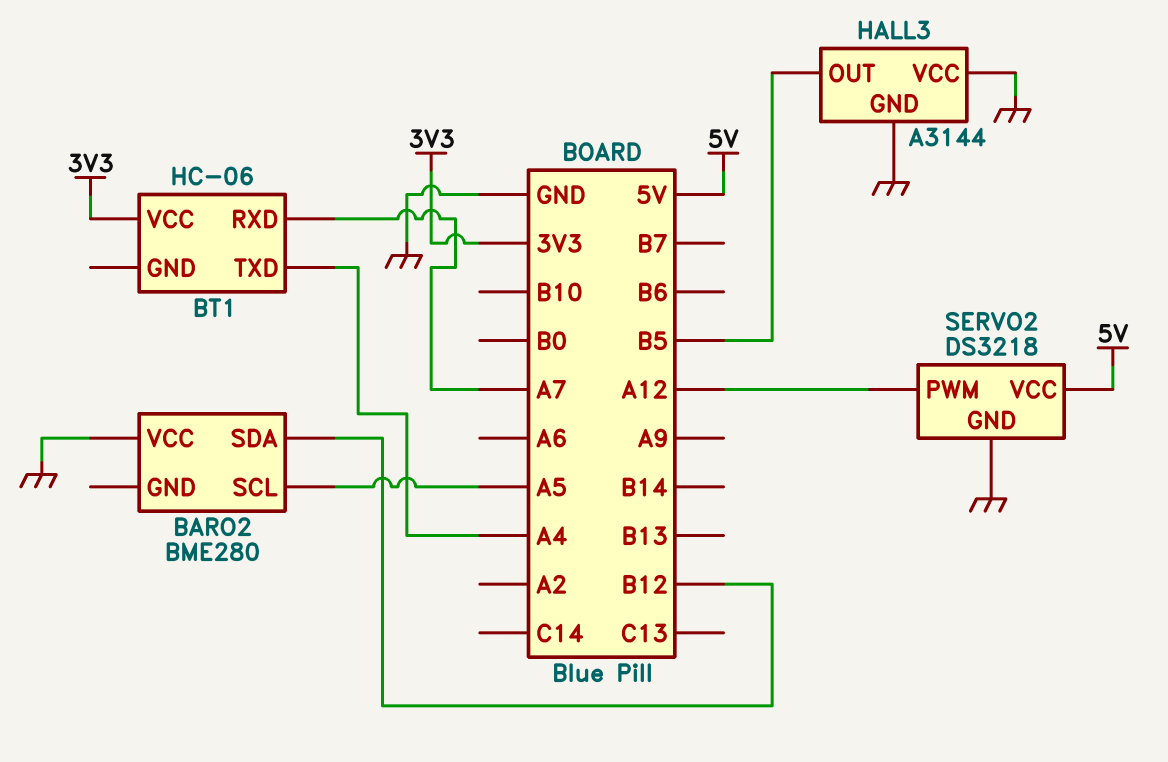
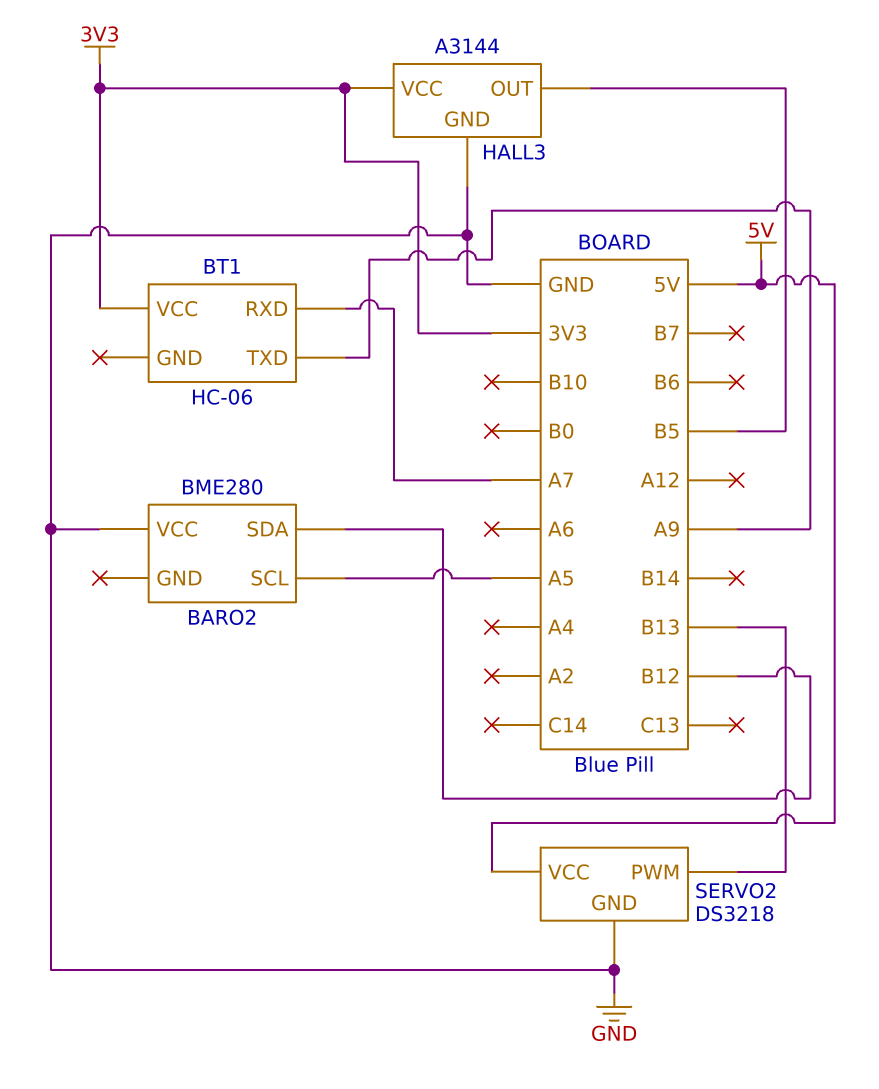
BT1 pin TXD: A4 -> A9
HALL3 pin VCC: GND -> 3V3
SERVO2 pin PWM: A12 -> B13

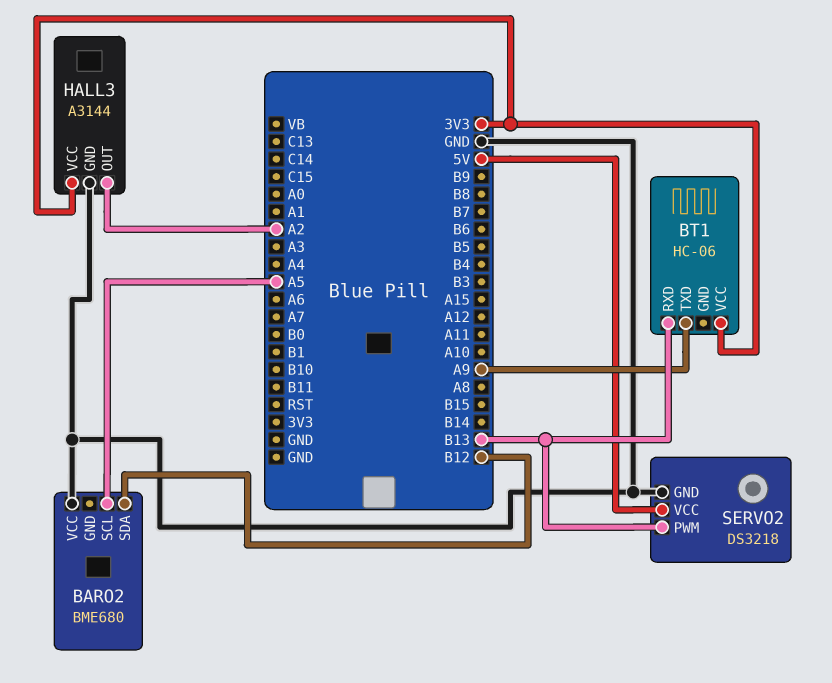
BARO2: BME280 -> BME680
BT1 pin RXD: A7 -> B13
HALL3 pin OUT: B5 -> A2

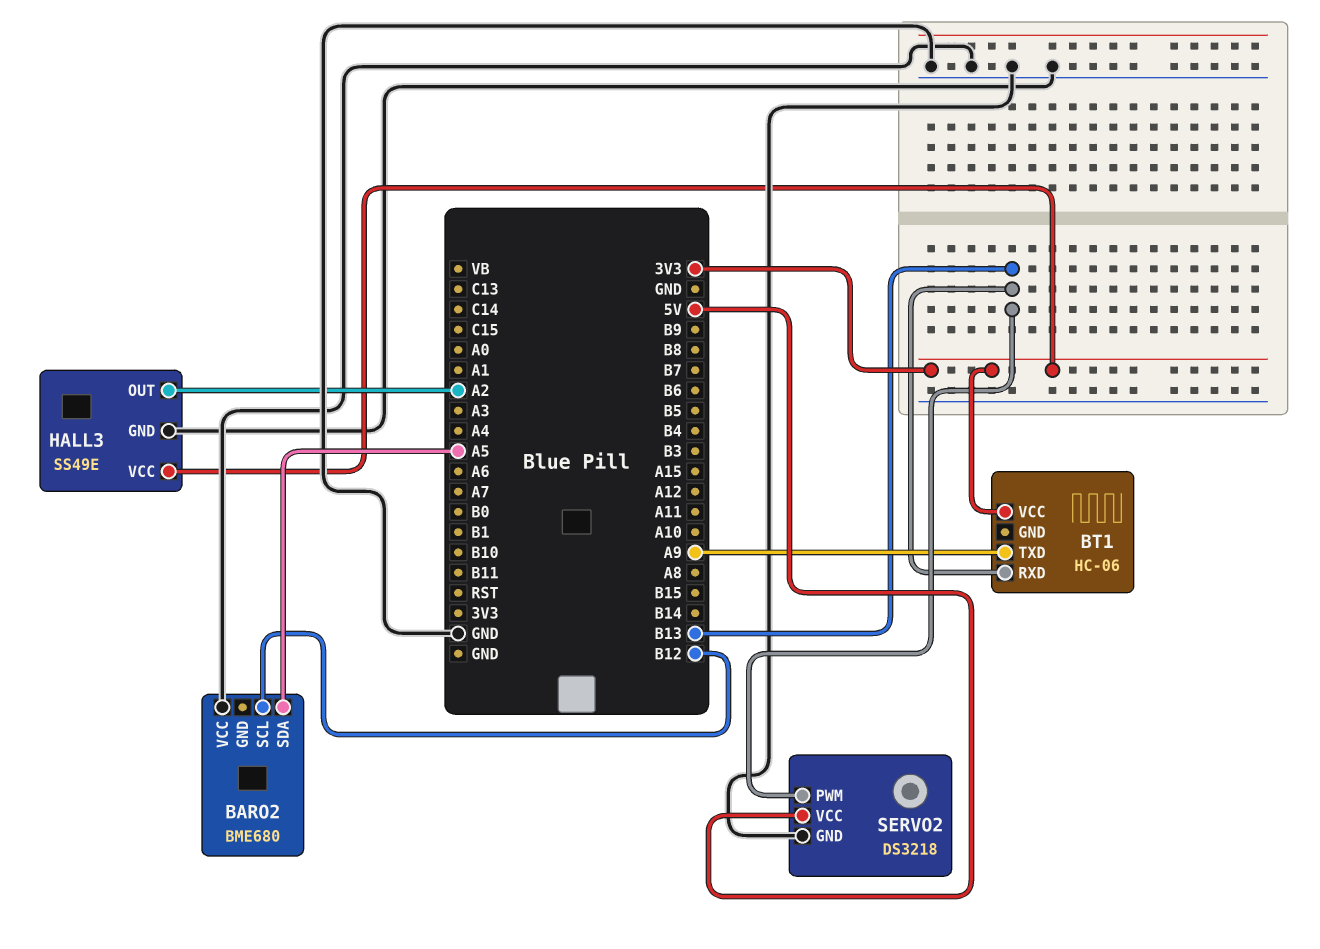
BARO2 pin SCL: A5 -> B12
BARO2 pin SDA: B12 -> A5
HALL3: A3144 -> SS49E

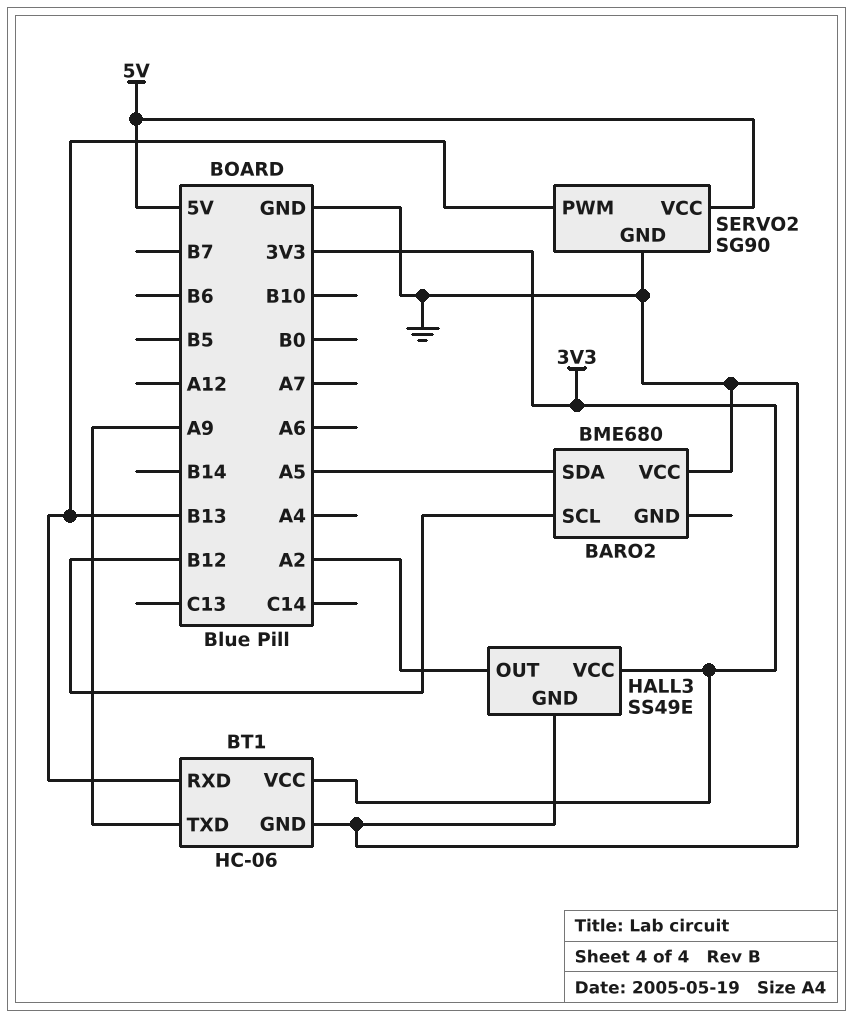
BT1 pin GND: none -> GND
SERVO2: DS3218 -> SG90

